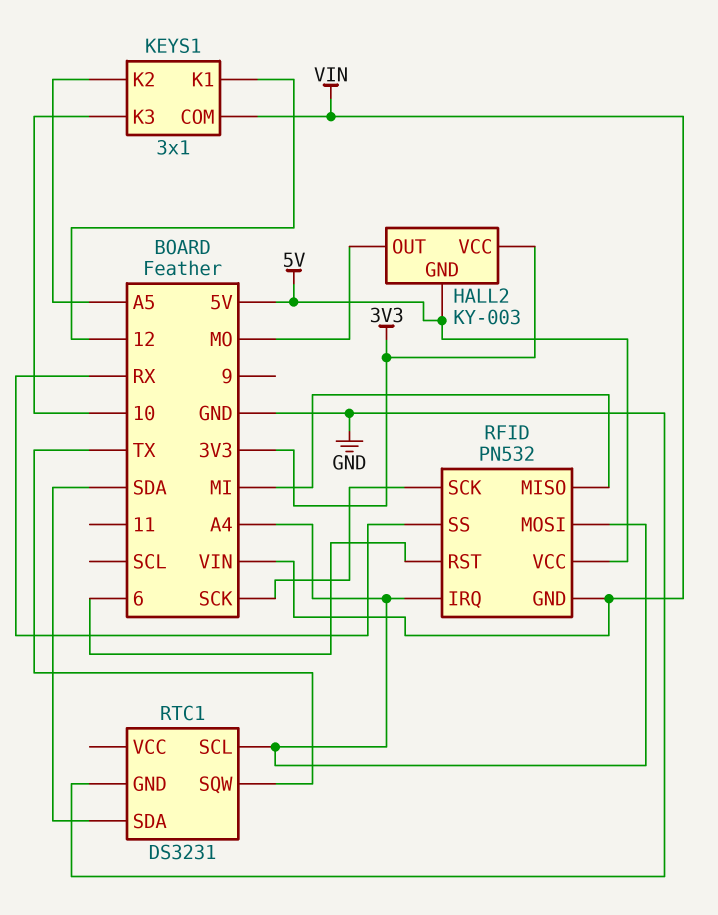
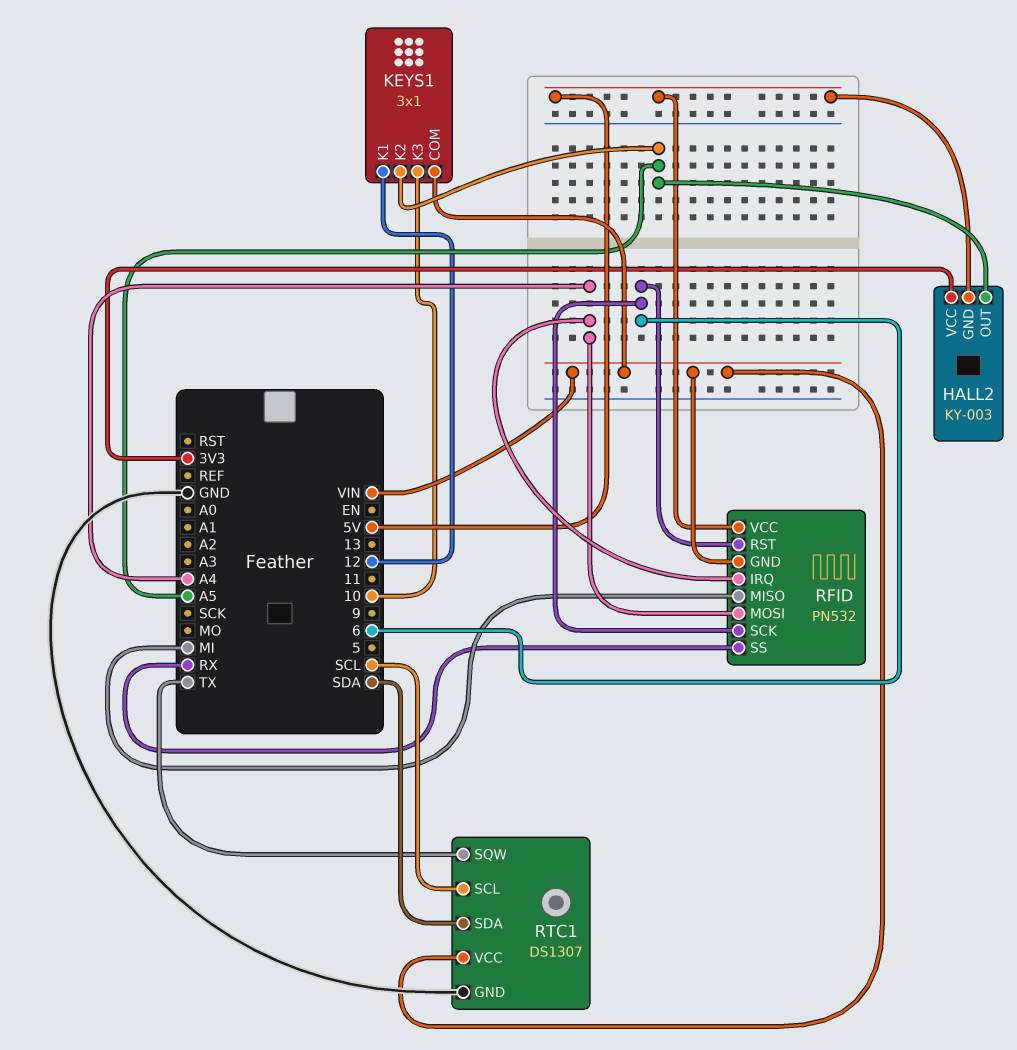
HALL2 pin OUT: MO -> A5
RFID pin SCK: SCK -> 6
RTC1: DS3231 -> DS1307
RTC1 pin SCL: A4 -> SCL
RTC1 pin VCC: none -> VIN

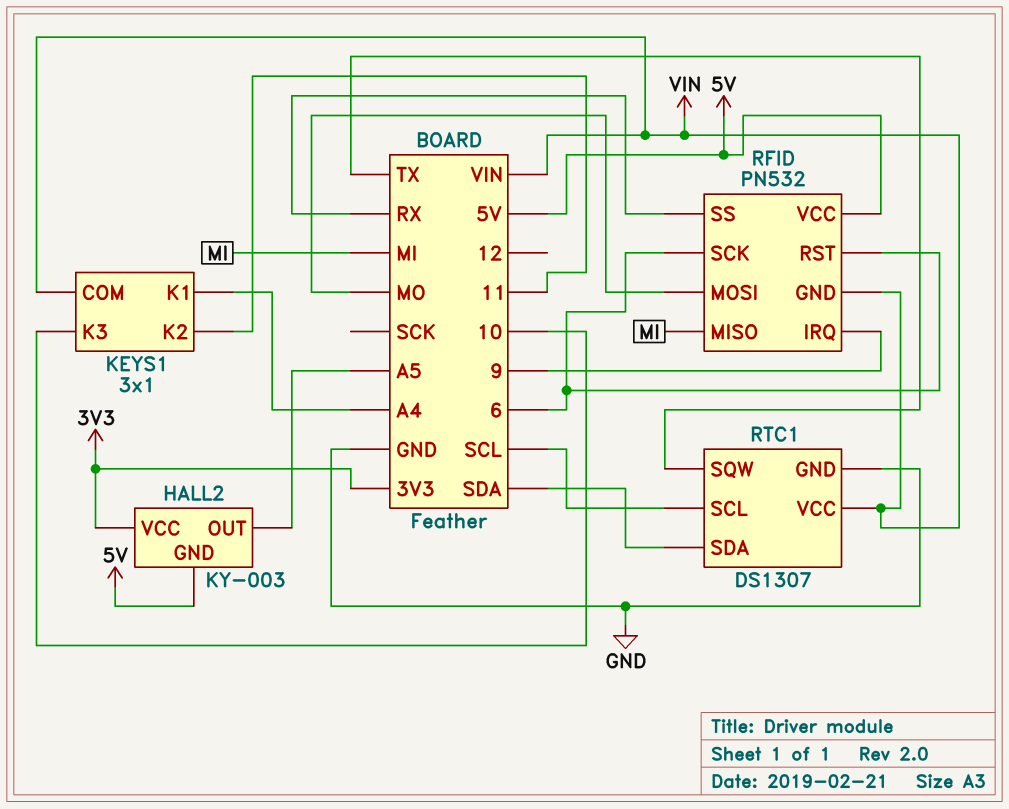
KEYS1 pin K1: 12 -> A4
KEYS1 pin K2: A5 -> 11
RFID pin IRQ: A4 -> 9
RFID pin MOSI: A4 -> MO

